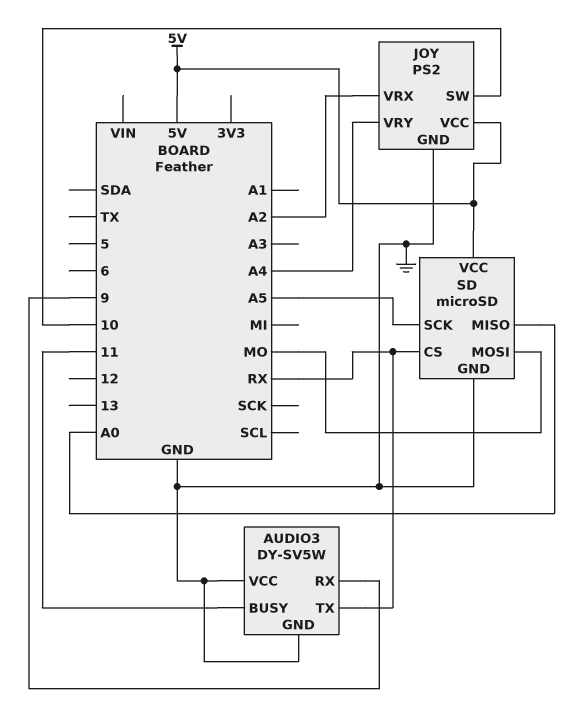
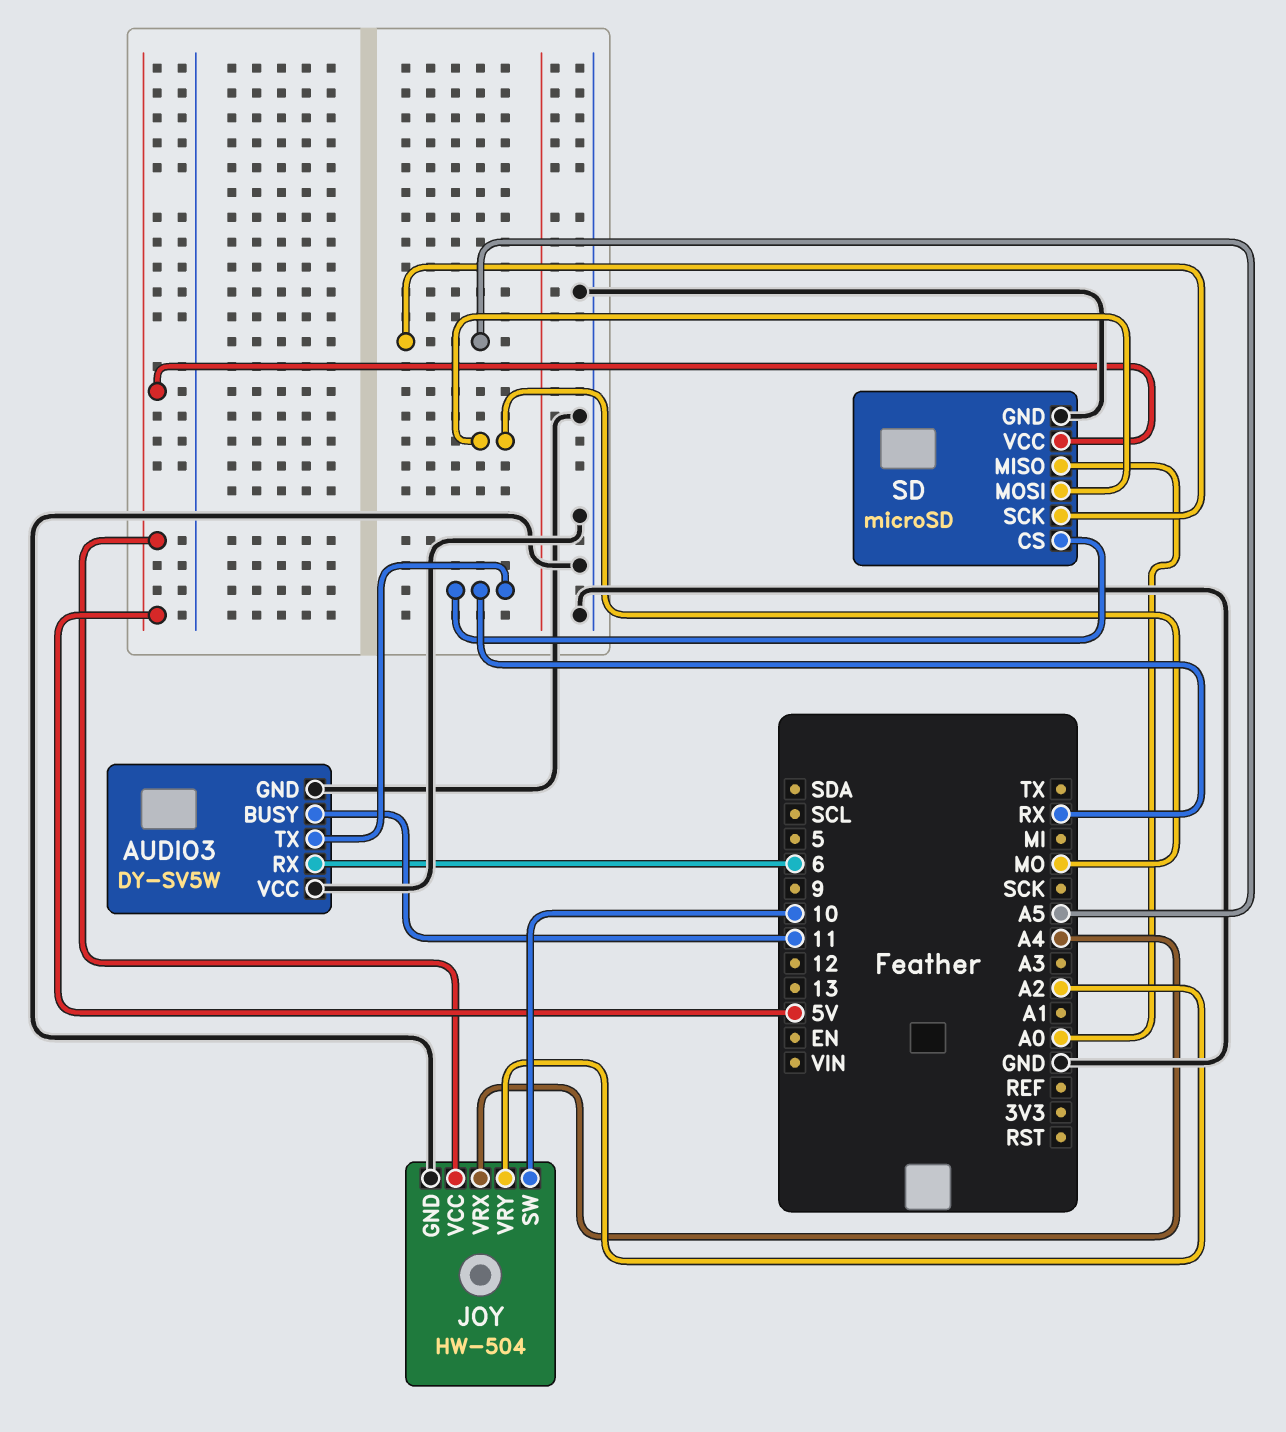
AUDIO3 pin RX: 9 -> 6
JOY: PS2 -> HW-504
JOY pin VRX: A2 -> A4
JOY pin VRY: A4 -> A2

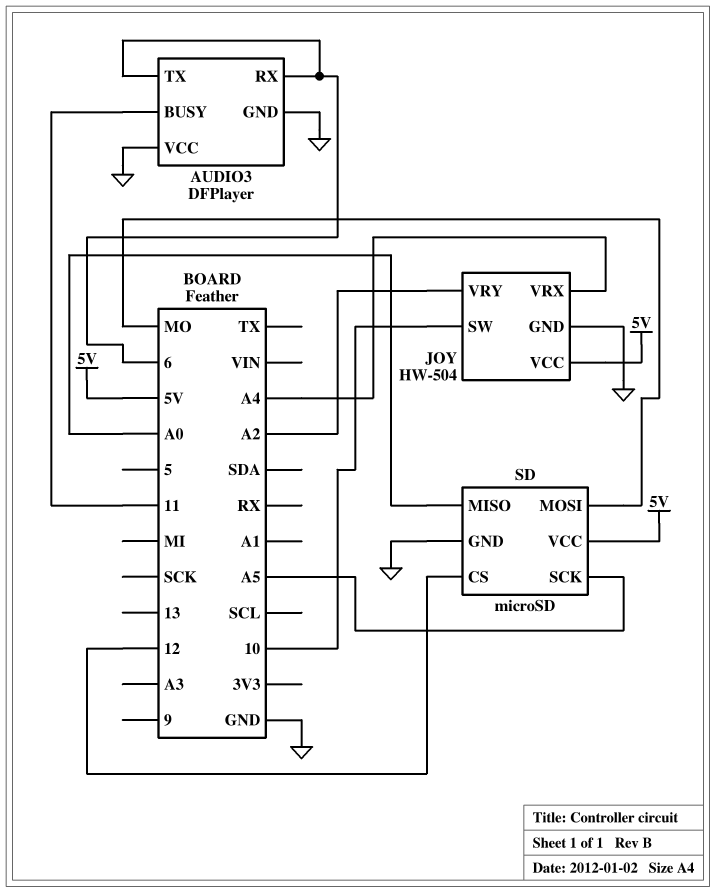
AUDIO3: DY-SV5W -> DFPlayer
AUDIO3 pin TX: RX -> 6
SD pin CS: RX -> 12

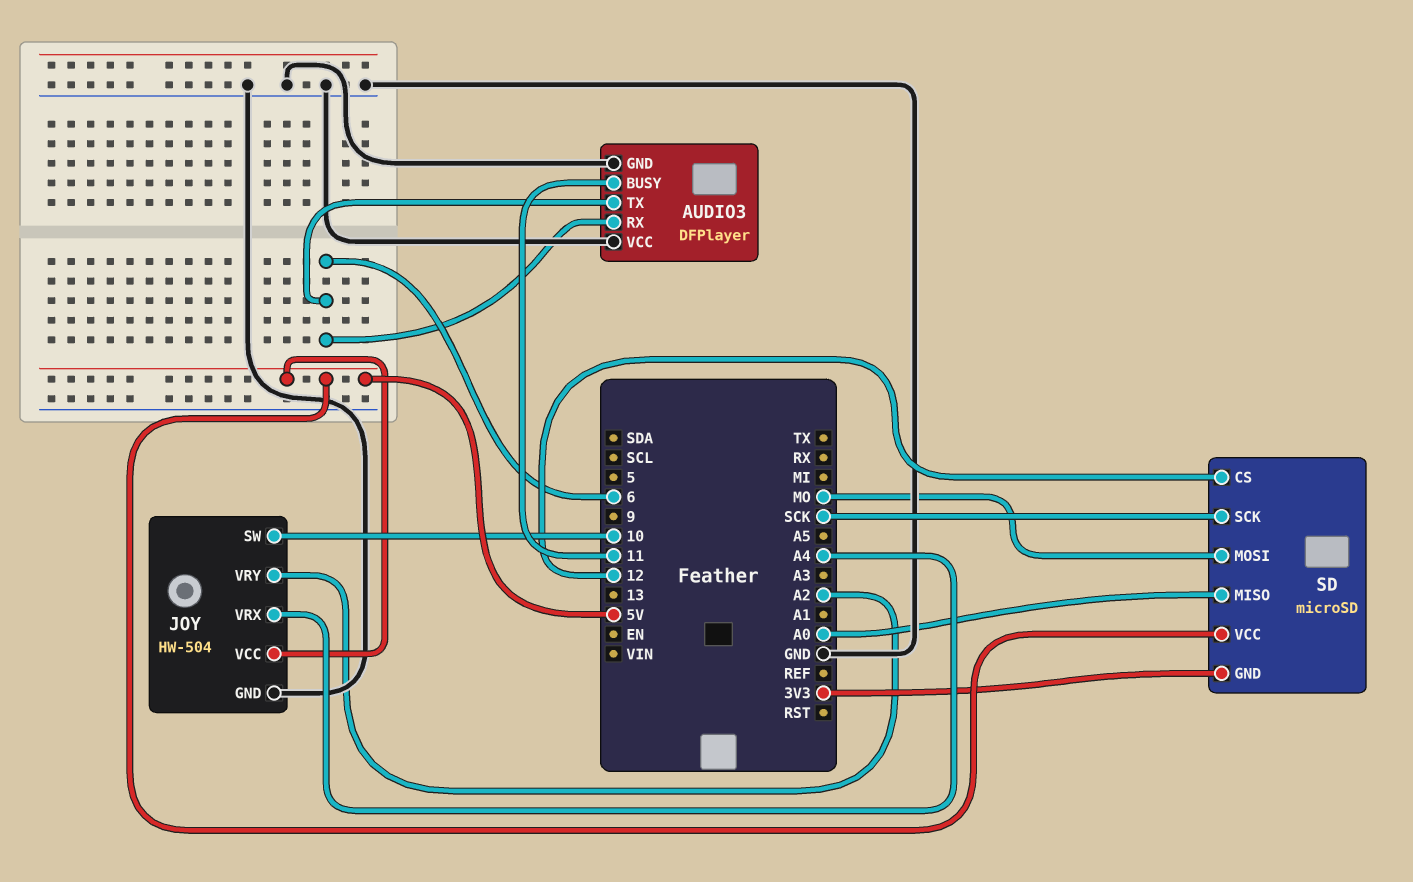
SD pin GND: GND -> 3V3
SD pin SCK: A5 -> SCK

